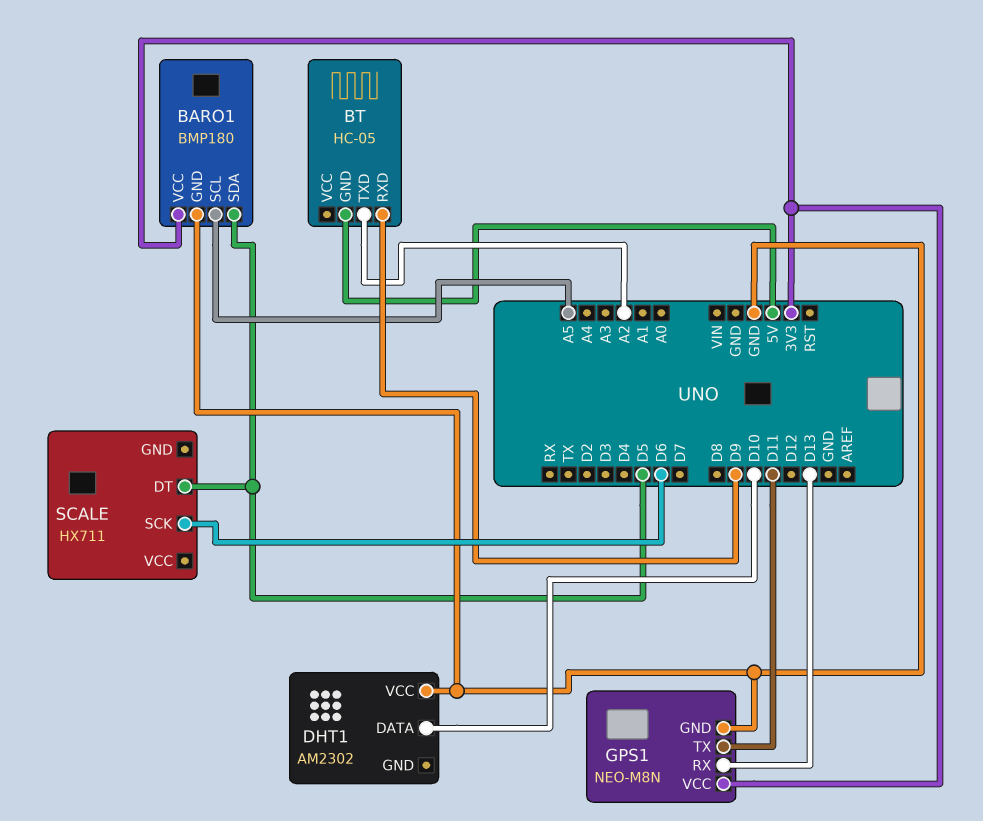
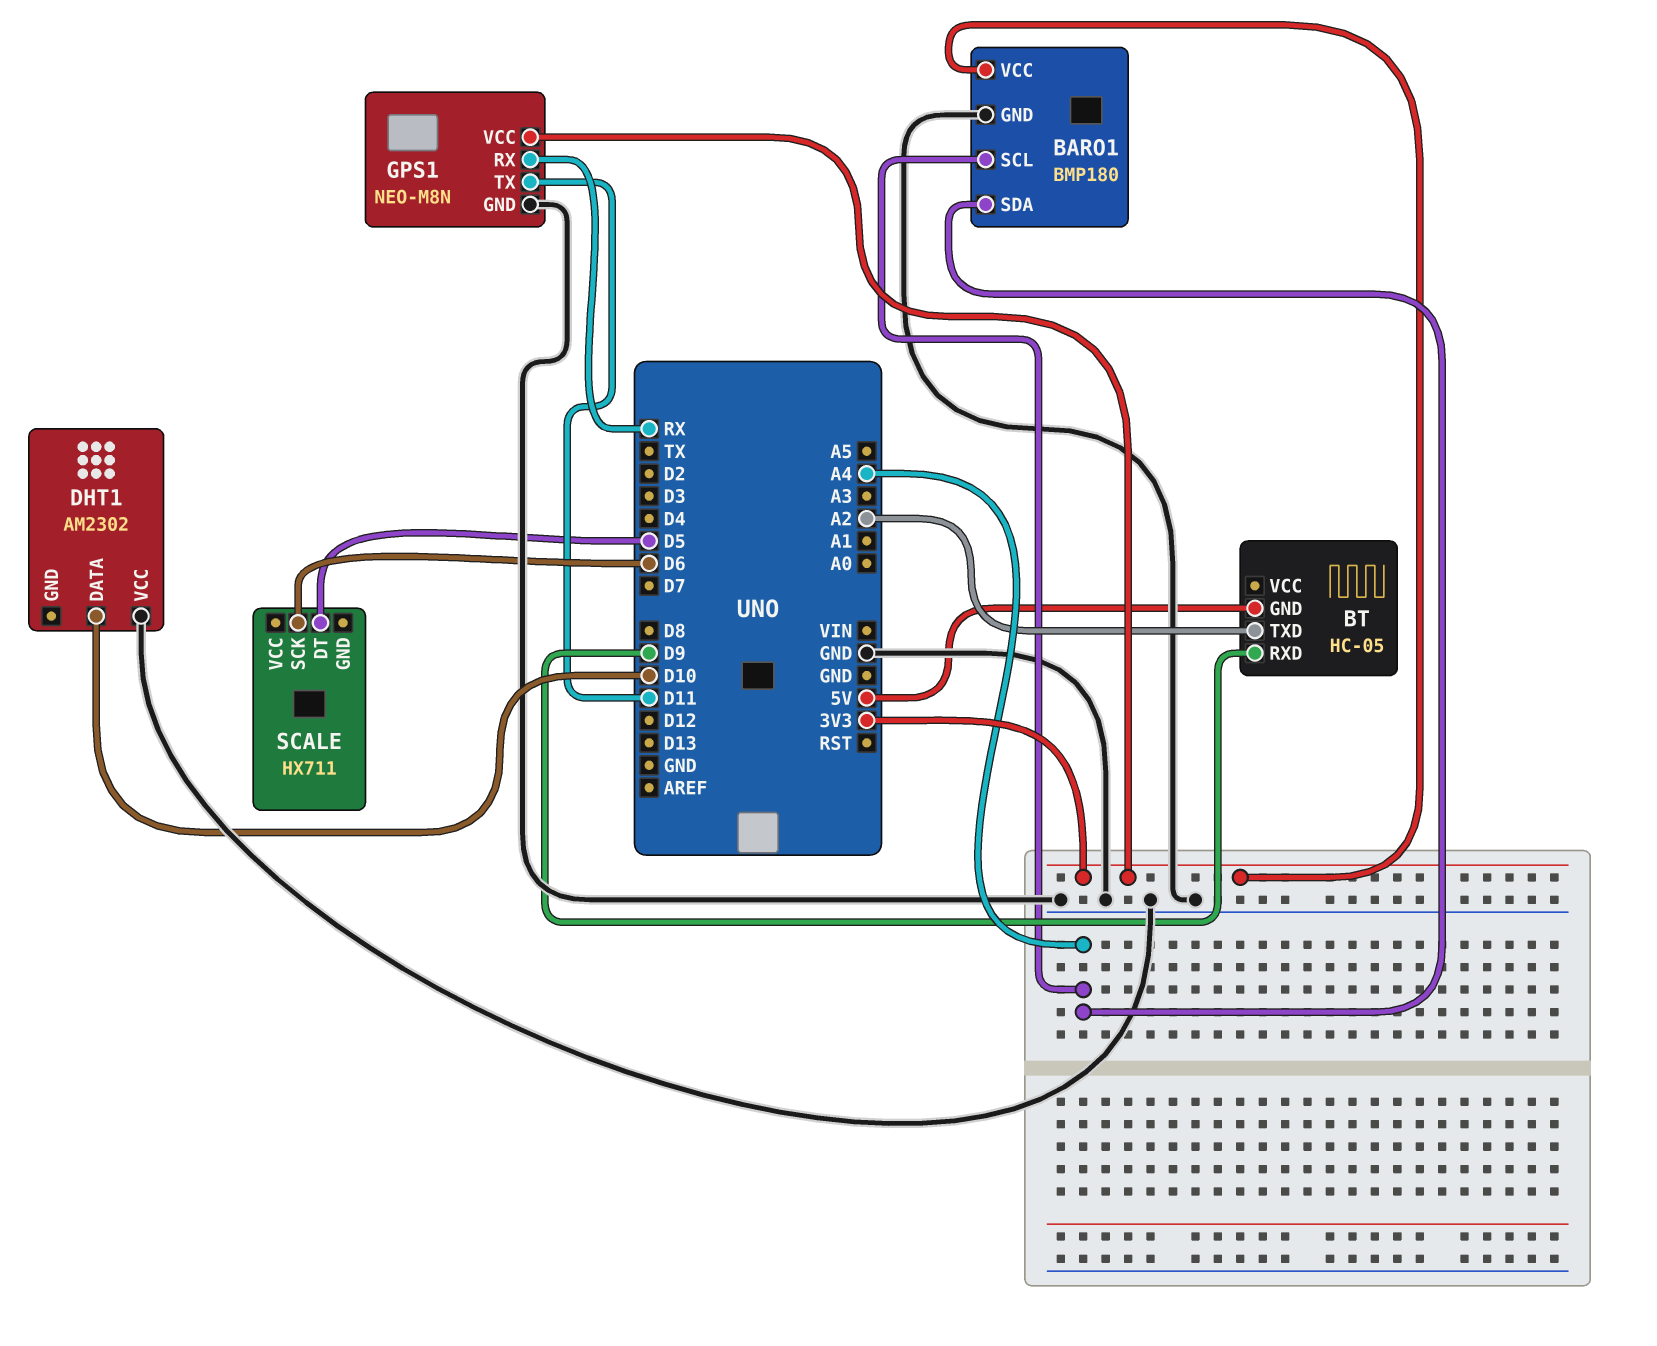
BARO1 pin SCL: A5 -> A4
BARO1 pin SDA: D5 -> A4
GPS1 pin RX: D13 -> RX

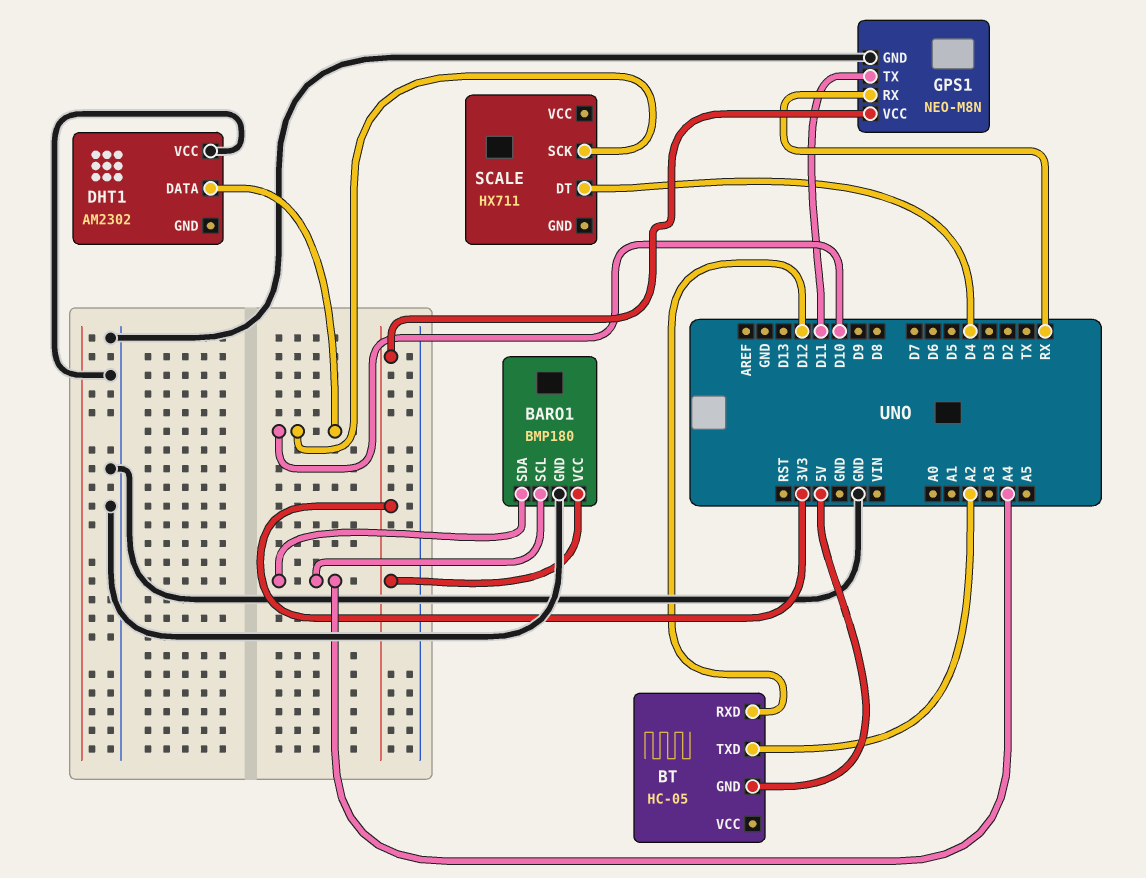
BT pin RXD: D9 -> D12
SCALE pin DT: D5 -> D4
SCALE pin SCK: D6 -> D10

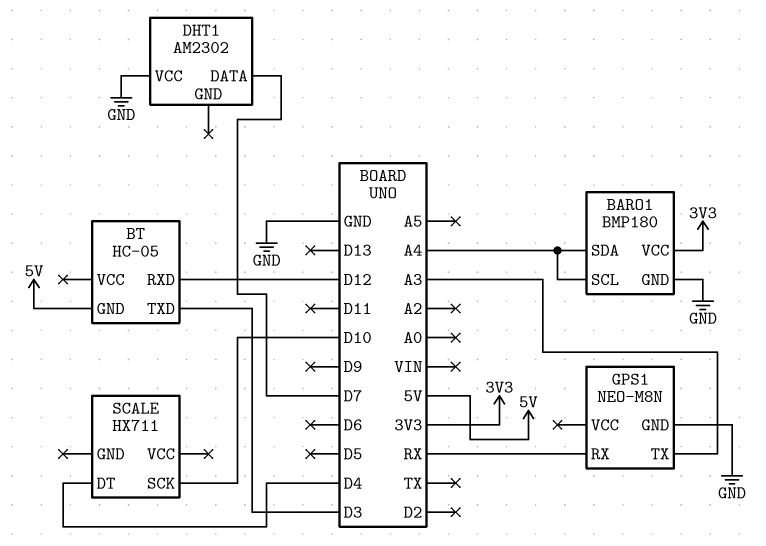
BT pin TXD: A2 -> D3
DHT1 pin DATA: D10 -> D7
GPS1 pin TX: D11 -> A3
GPS1 pin VCC: 3V3 -> none

